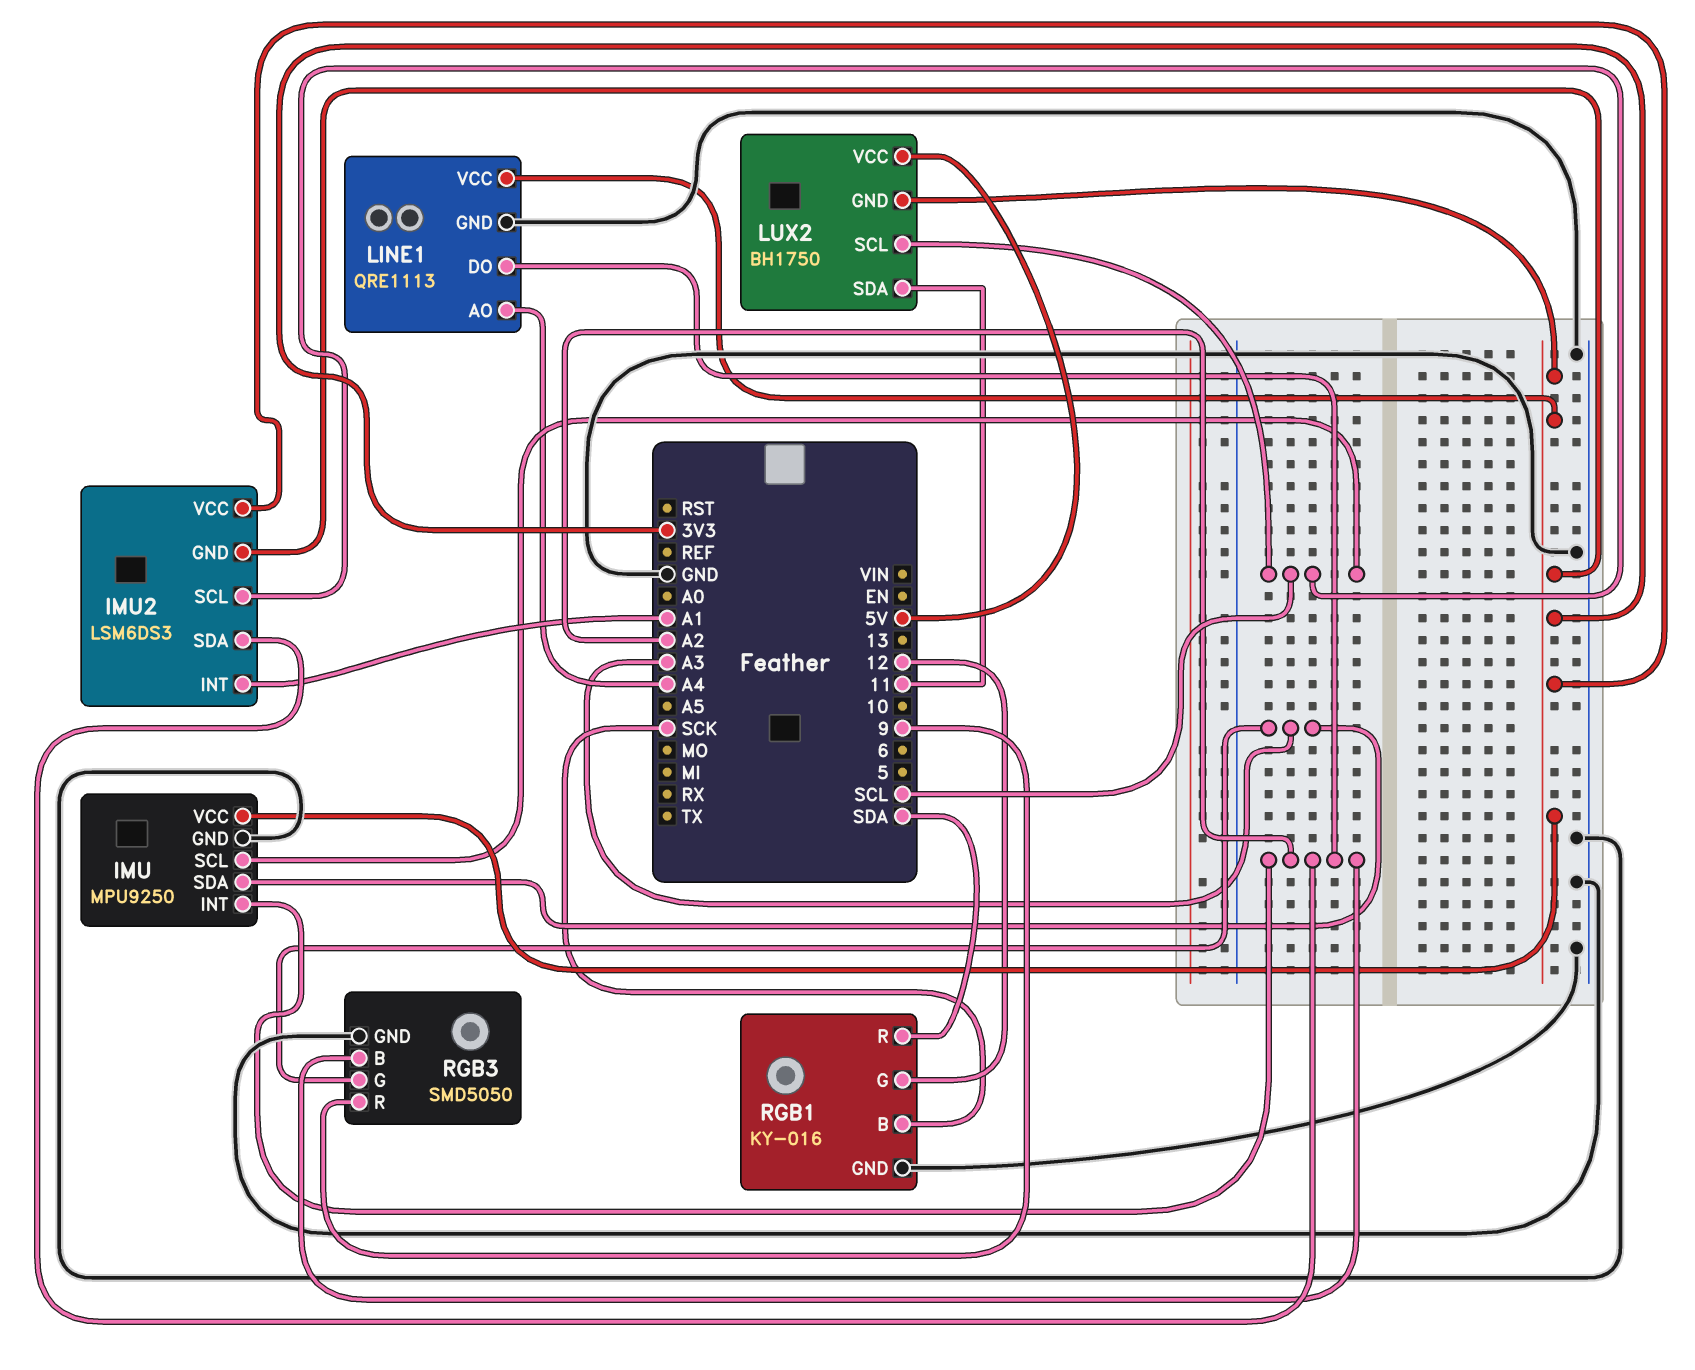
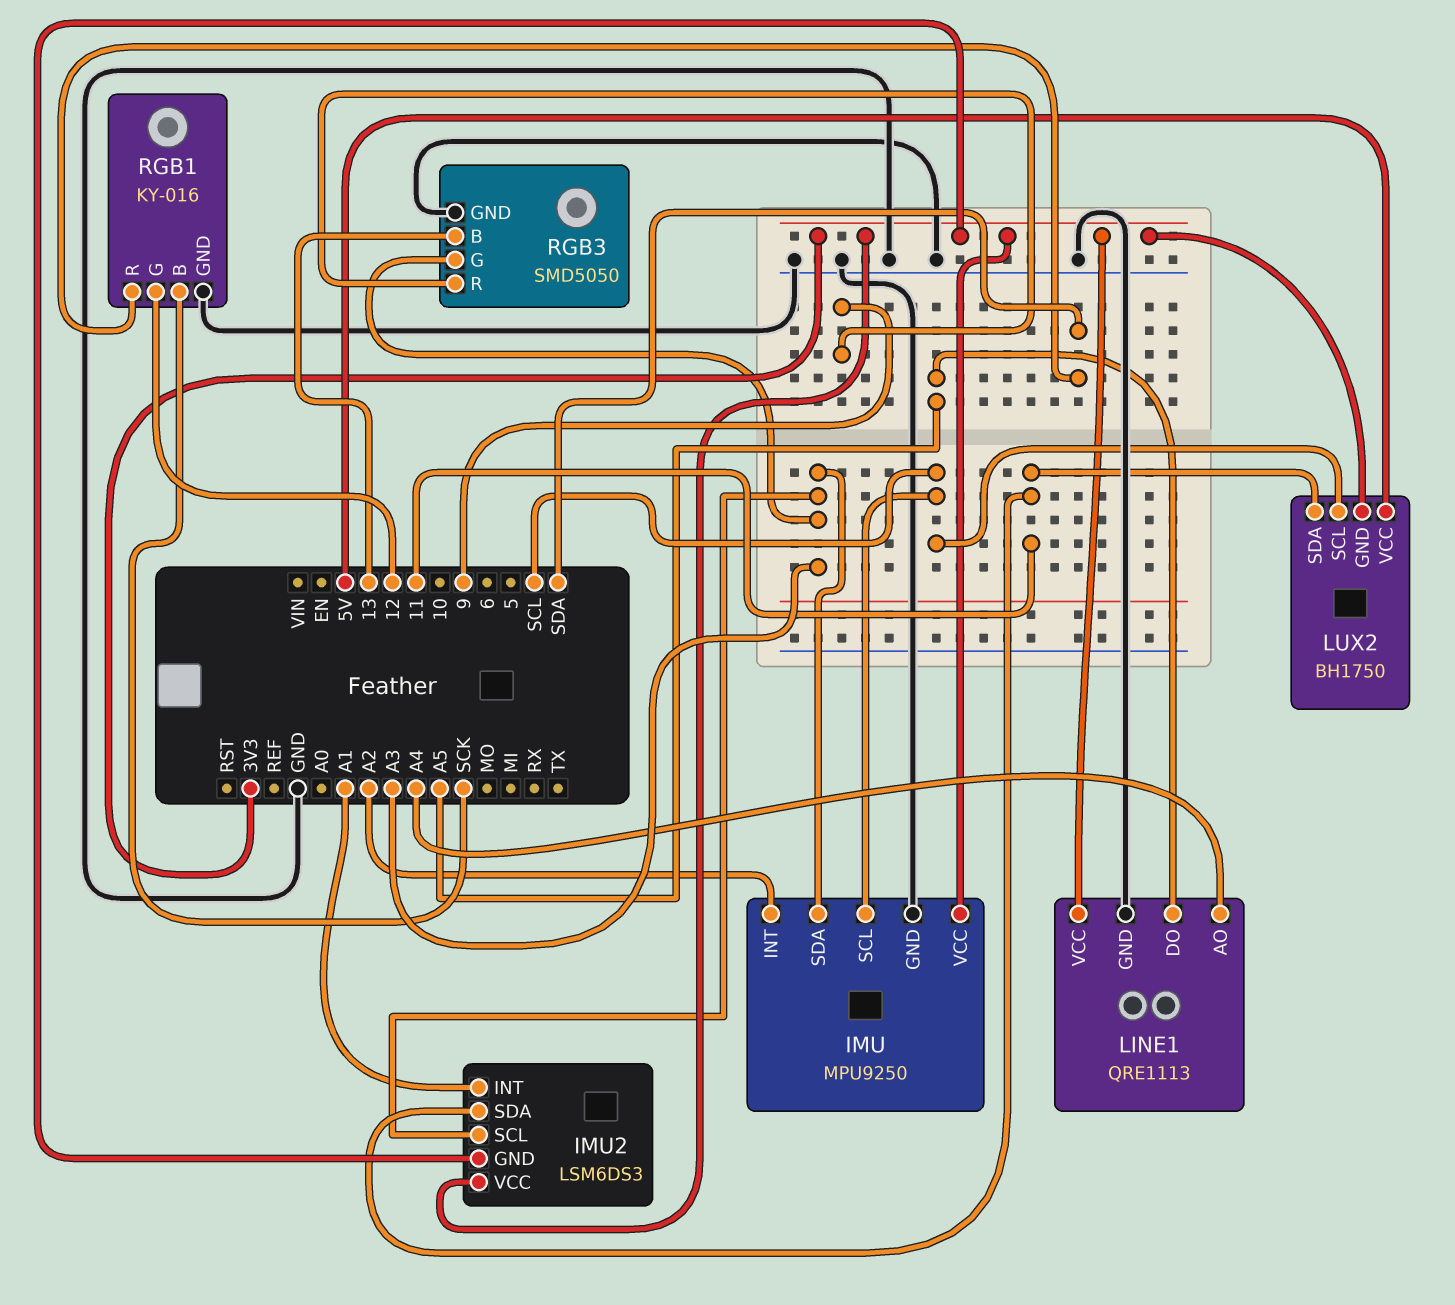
IMU2 pin SCL: SCL -> A3
IMU2 pin SDA: A2 -> 11
LINE1 pin DO: A2 -> A5
RGB3 pin B: A2 -> 13

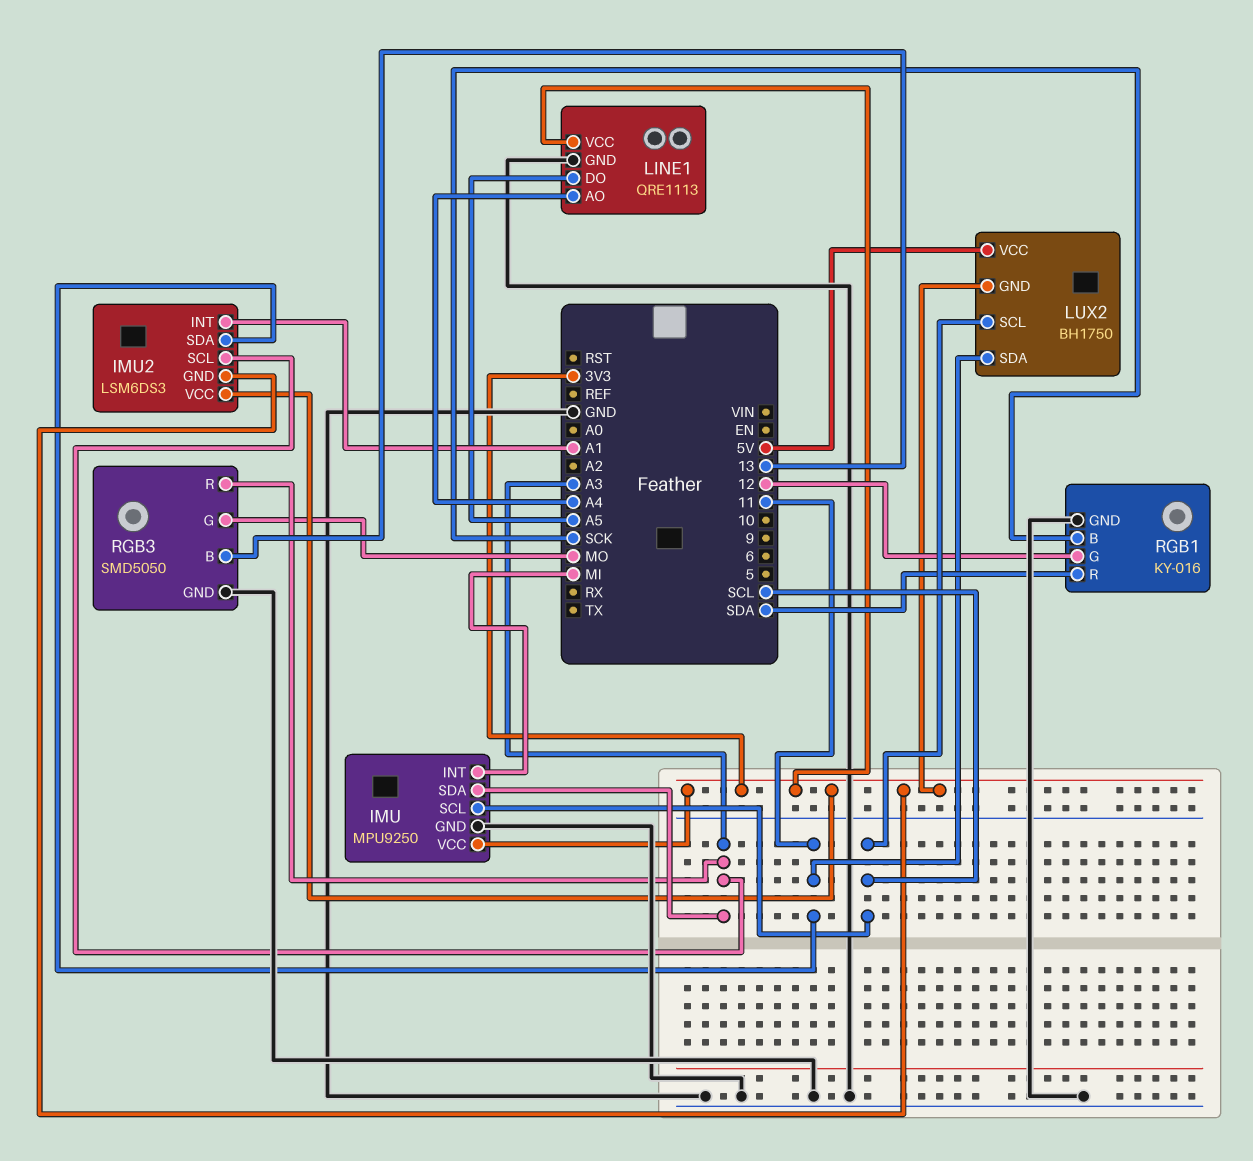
IMU pin INT: A2 -> MI
RGB3 pin G: A3 -> MO
RGB3 pin R: 9 -> A3

